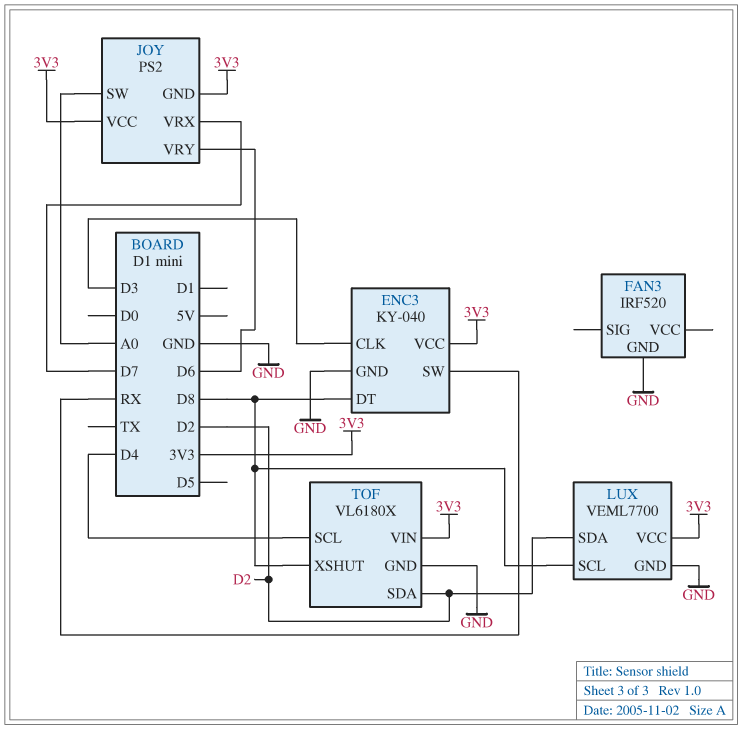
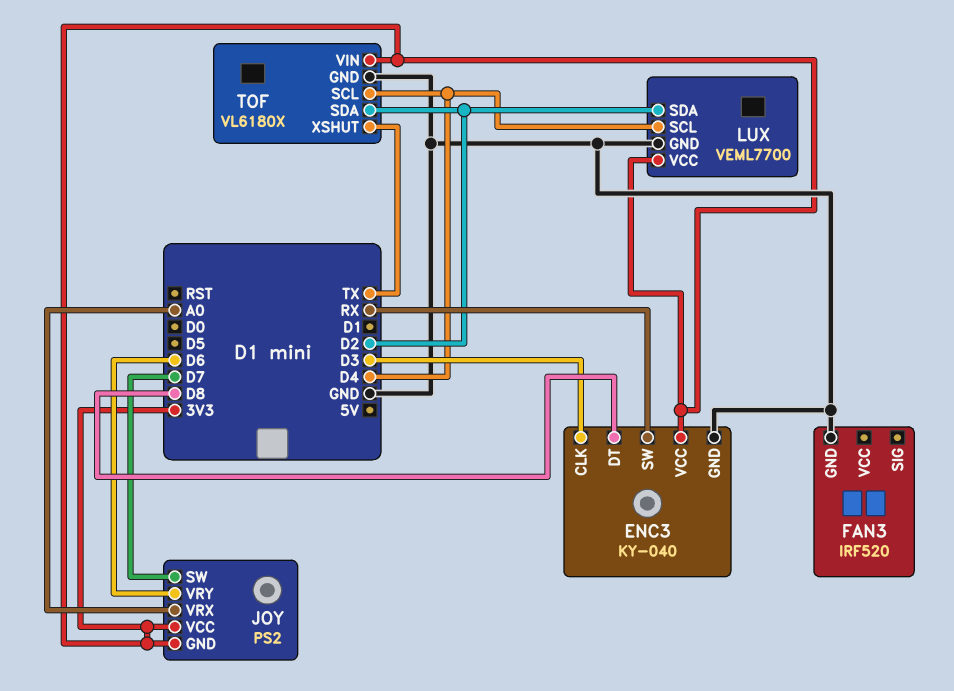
JOY pin SW: A0 -> D7
JOY pin VRX: D7 -> A0
LUX pin SCL: D8 -> D4
TOF pin XSHUT: D8 -> TX

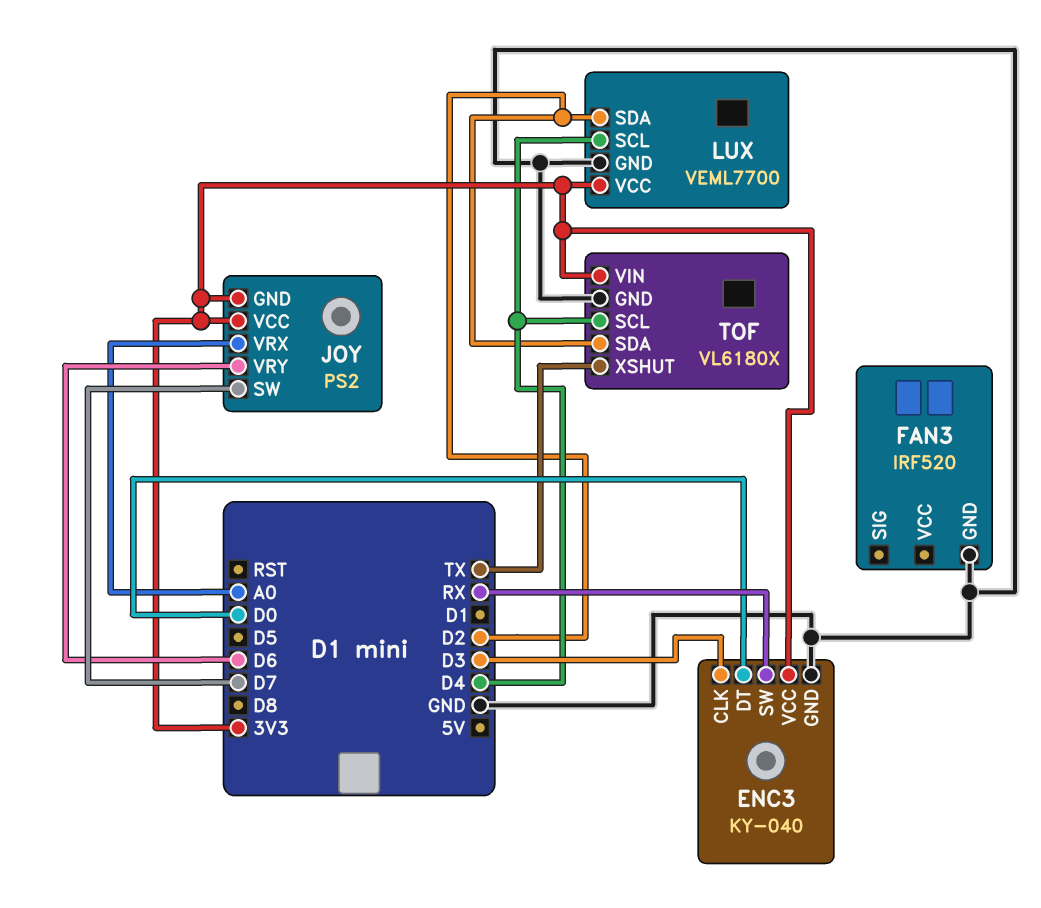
ENC3 pin DT: D8 -> D0

